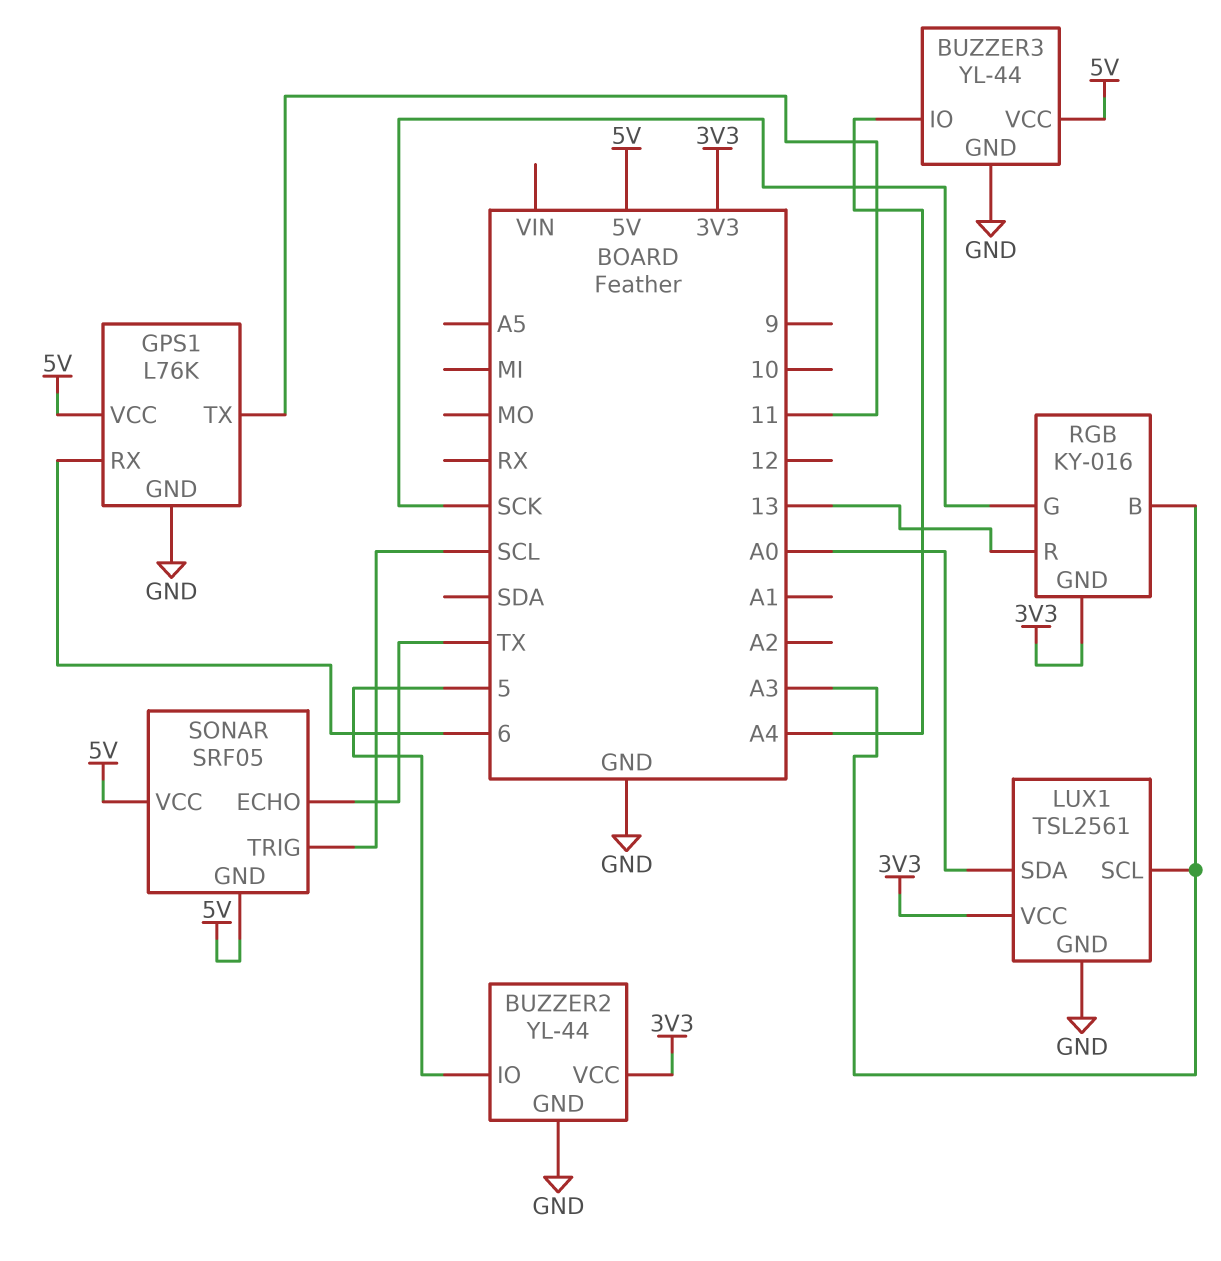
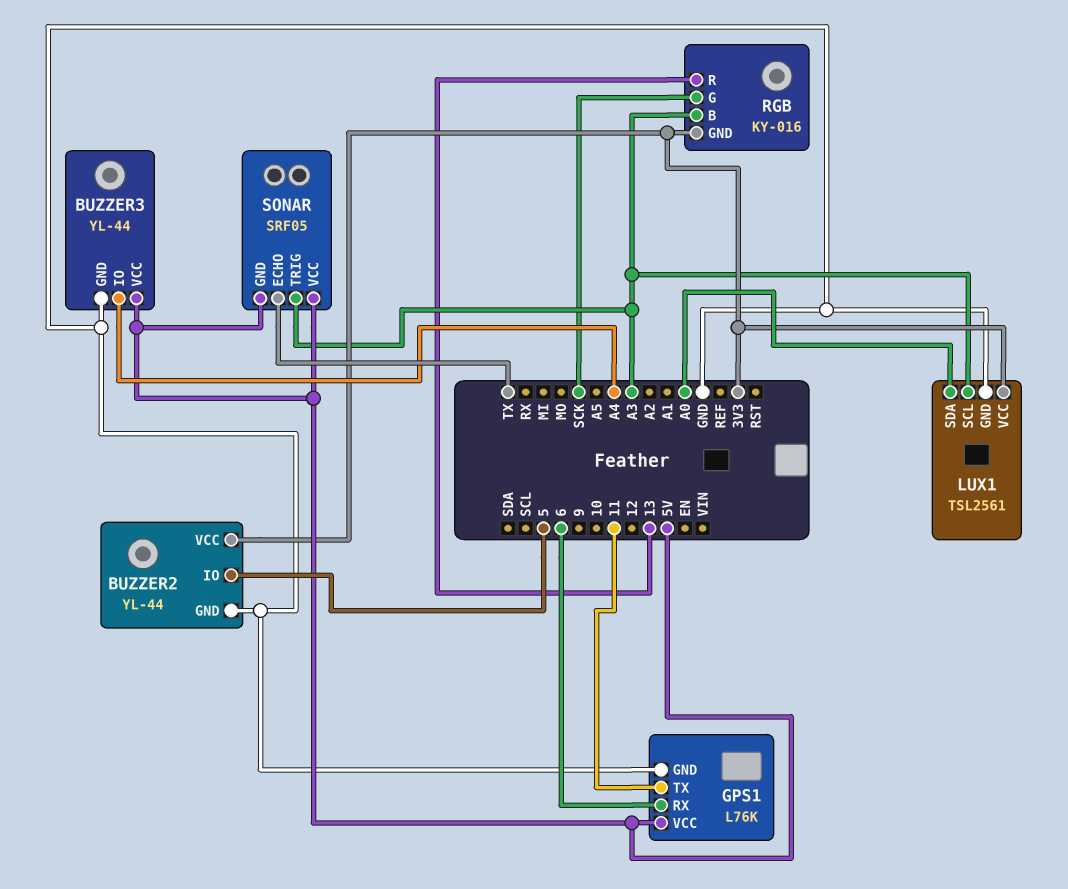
SONAR pin TRIG: SCL -> A3

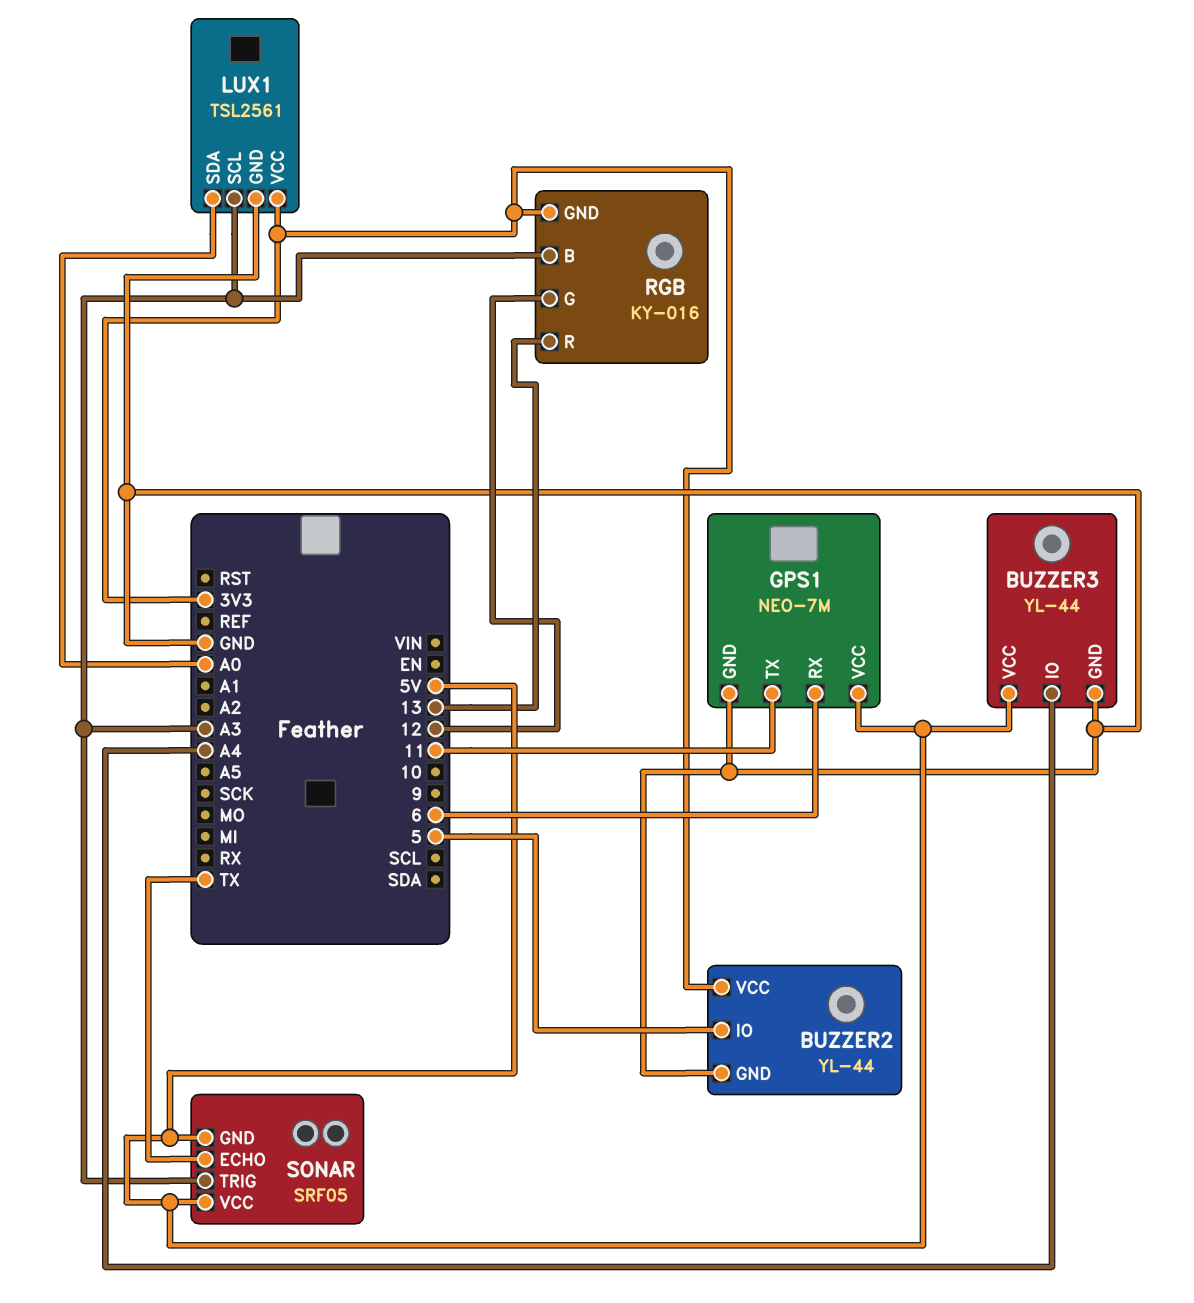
GPS1: L76K -> NEO-7M
RGB pin G: SCK -> 12

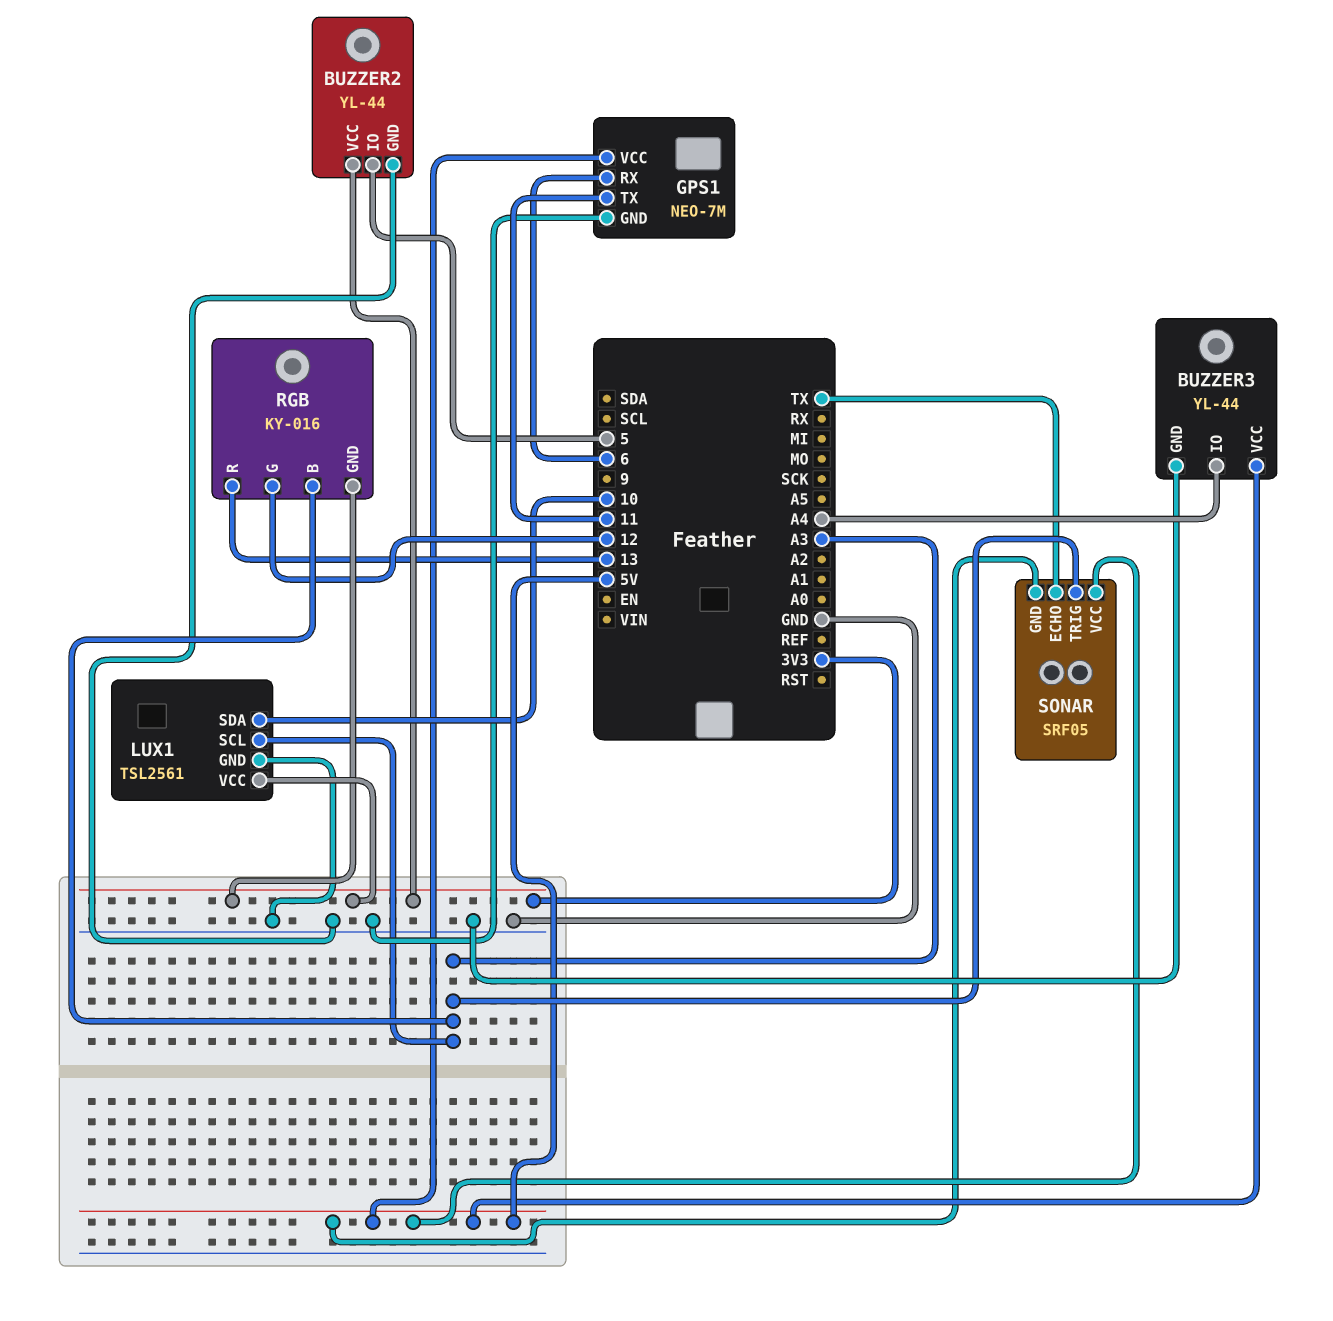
LUX1 pin SDA: A0 -> 10

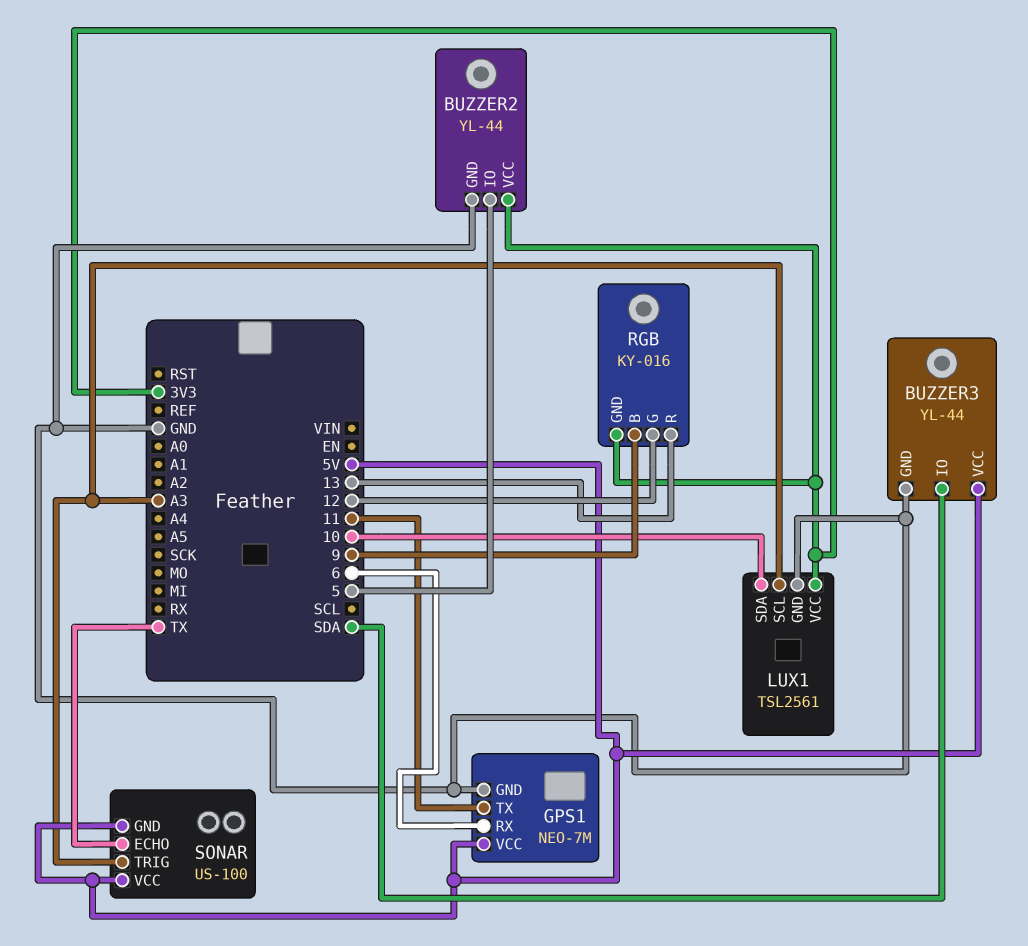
BUZZER3 pin IO: A4 -> SDA
RGB pin B: A3 -> 9
SONAR: SRF05 -> US-100

